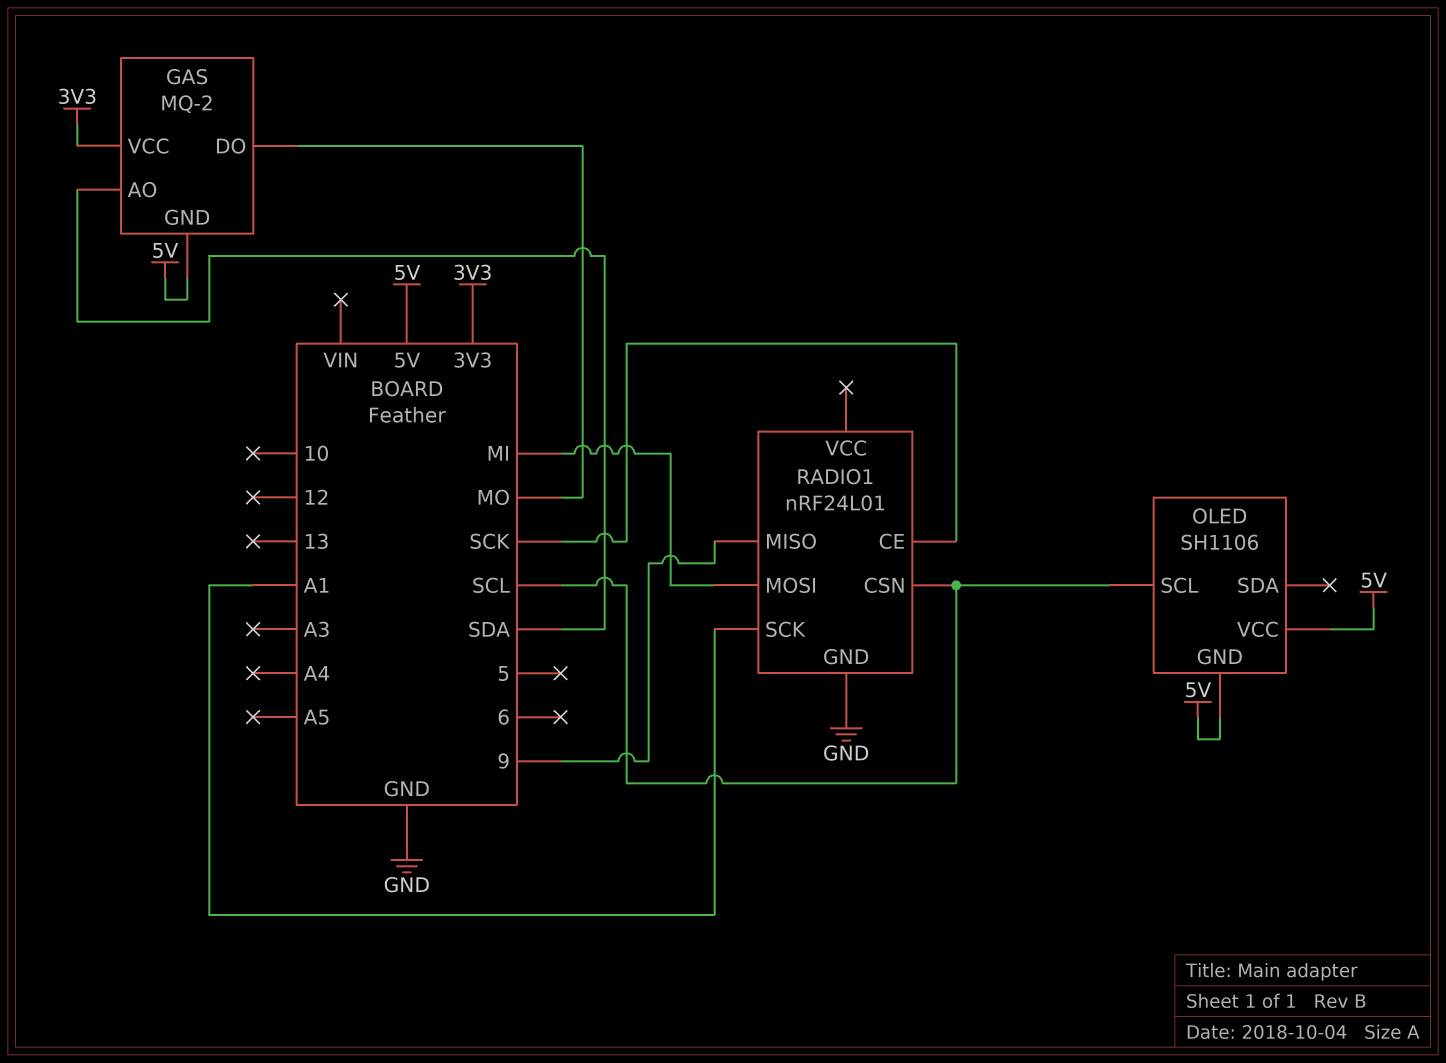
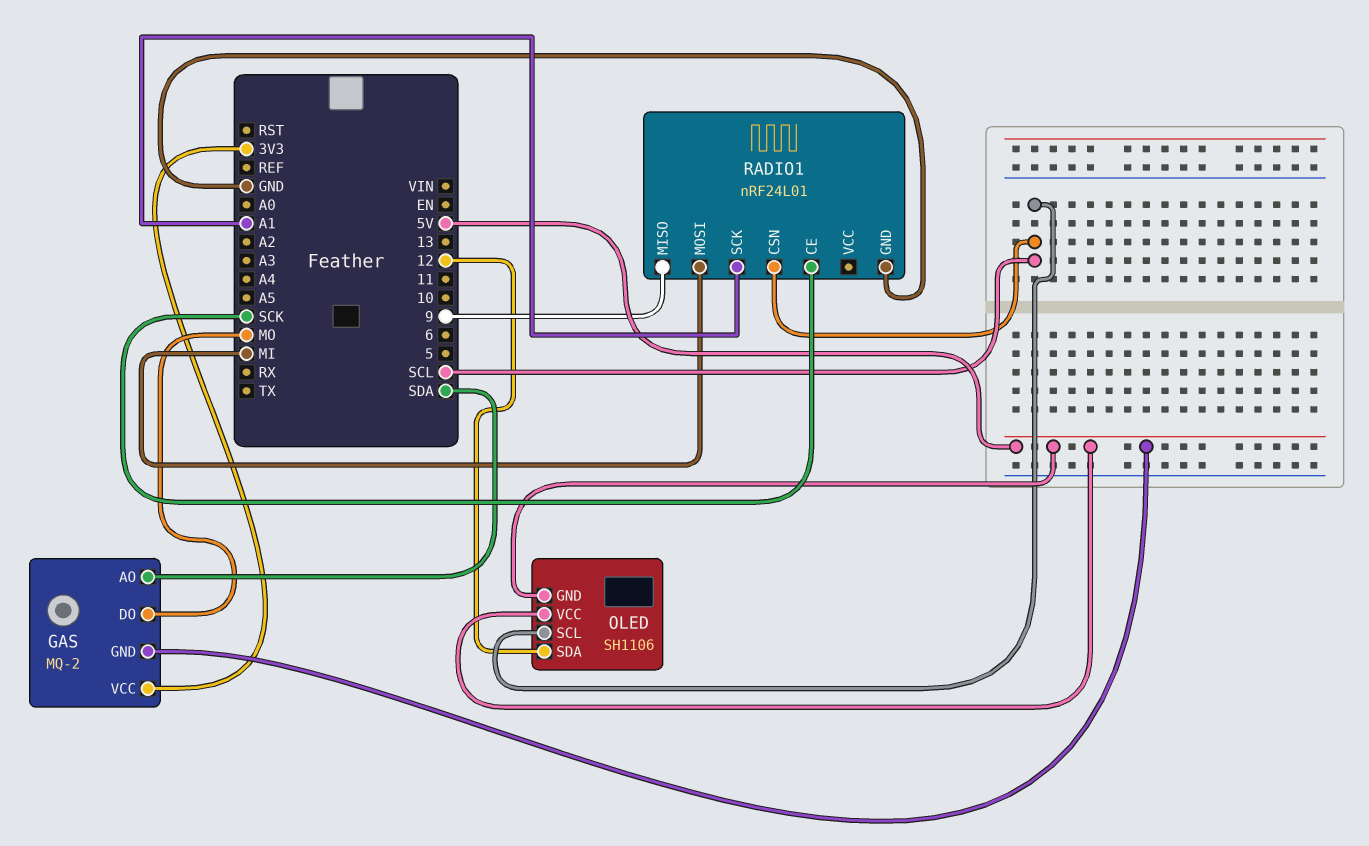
OLED pin SDA: none -> 12

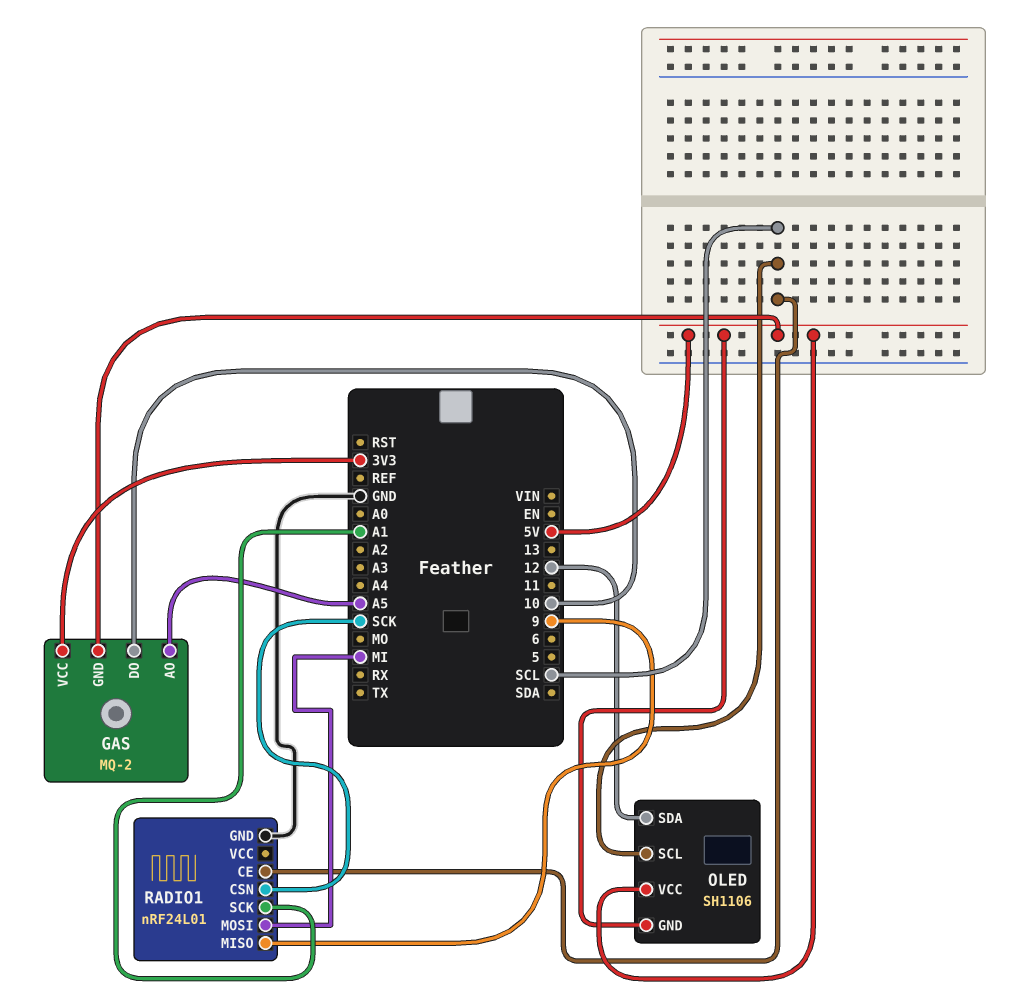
GAS pin AO: SDA -> A5
GAS pin DO: MO -> 10
RADIO1 pin CE: SCK -> SCL
RADIO1 pin CSN: SCL -> SCK

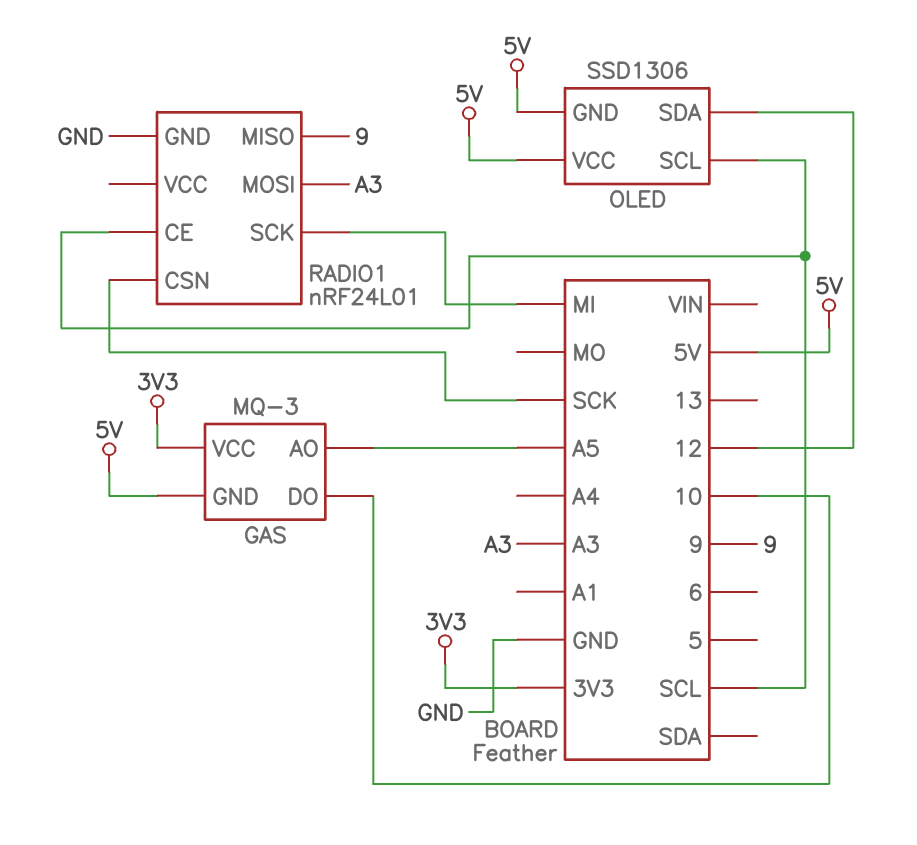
GAS: MQ-2 -> MQ-3
OLED: SH1106 -> SSD1306
RADIO1 pin MOSI: MI -> A3
RADIO1 pin SCK: A1 -> MI

